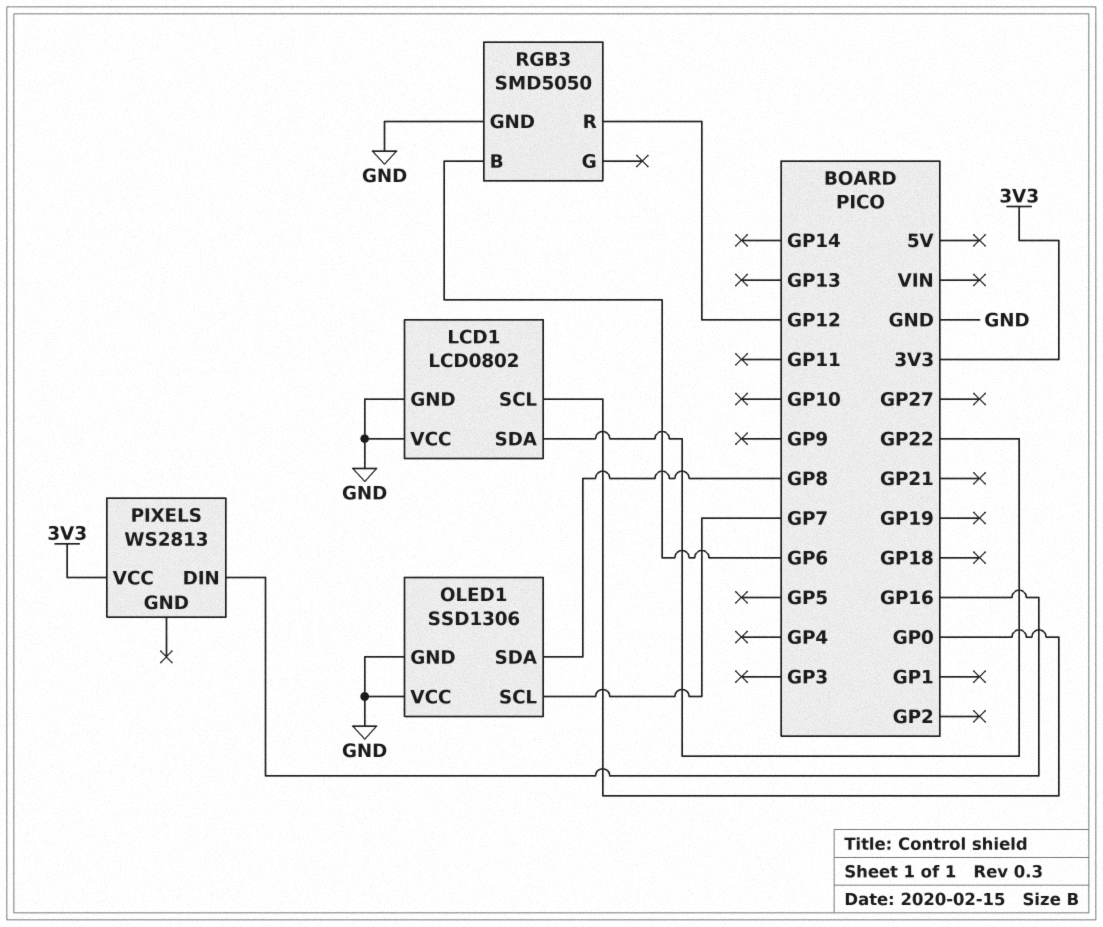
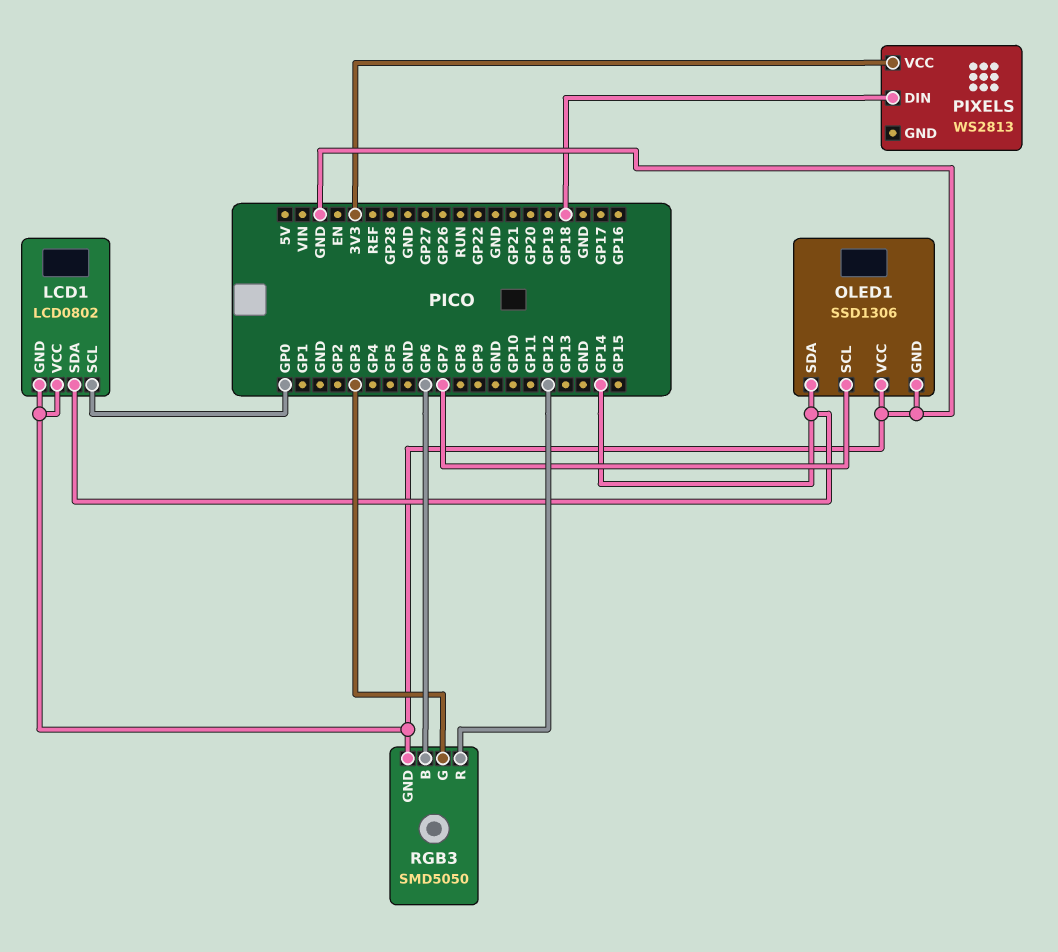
LCD1 pin SDA: GP22 -> GP14
OLED1 pin SDA: GP8 -> GP14
PIXELS pin DIN: GP16 -> GP18
RGB3 pin G: none -> GP3

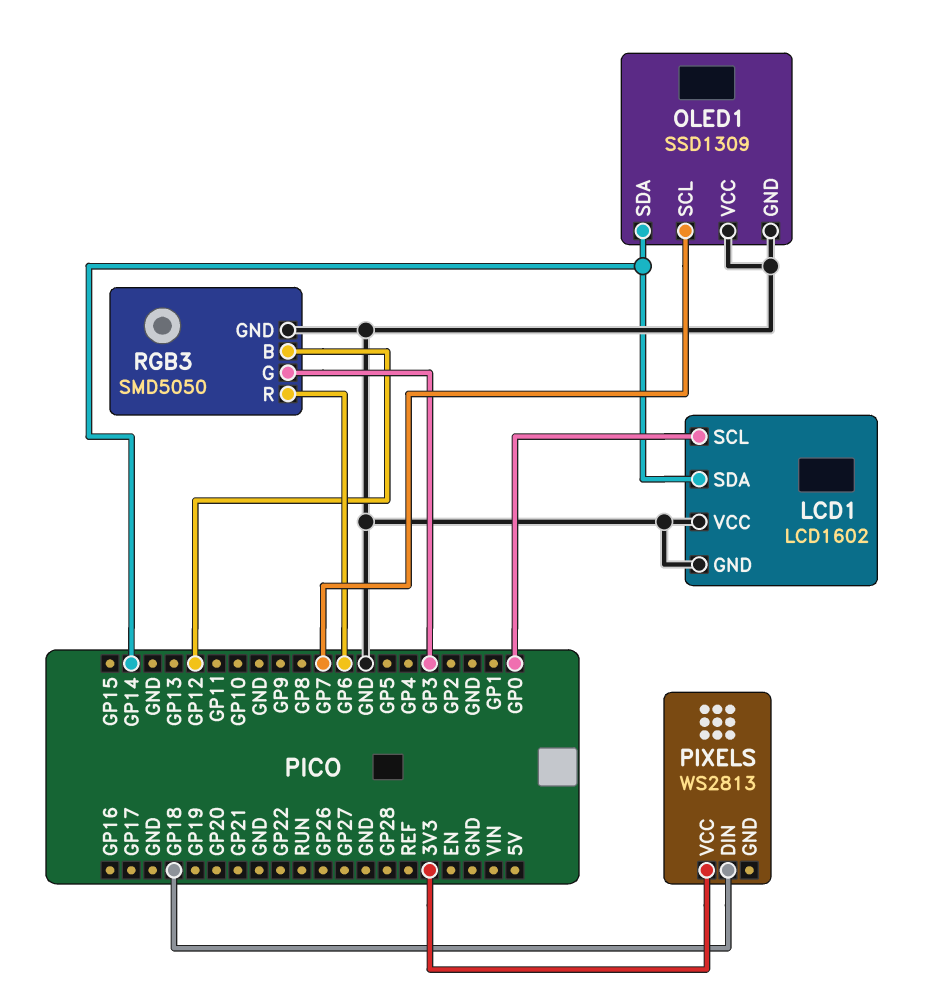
LCD1: LCD0802 -> LCD1602
OLED1: SSD1306 -> SSD1309
RGB3 pin B: GP6 -> GP12
RGB3 pin R: GP12 -> GP6

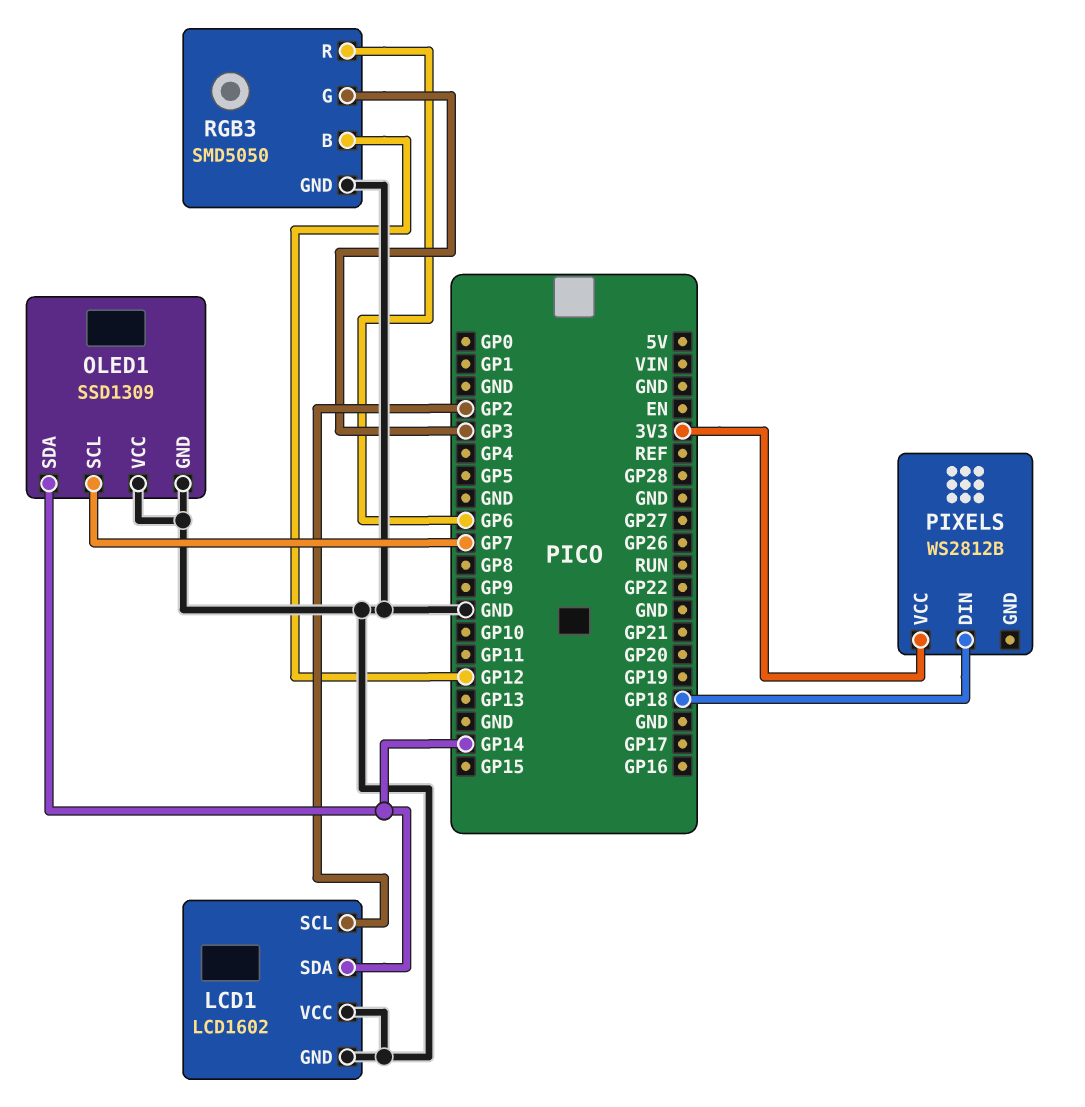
LCD1 pin SCL: GP0 -> GP2
PIXELS: WS2813 -> WS2812B

